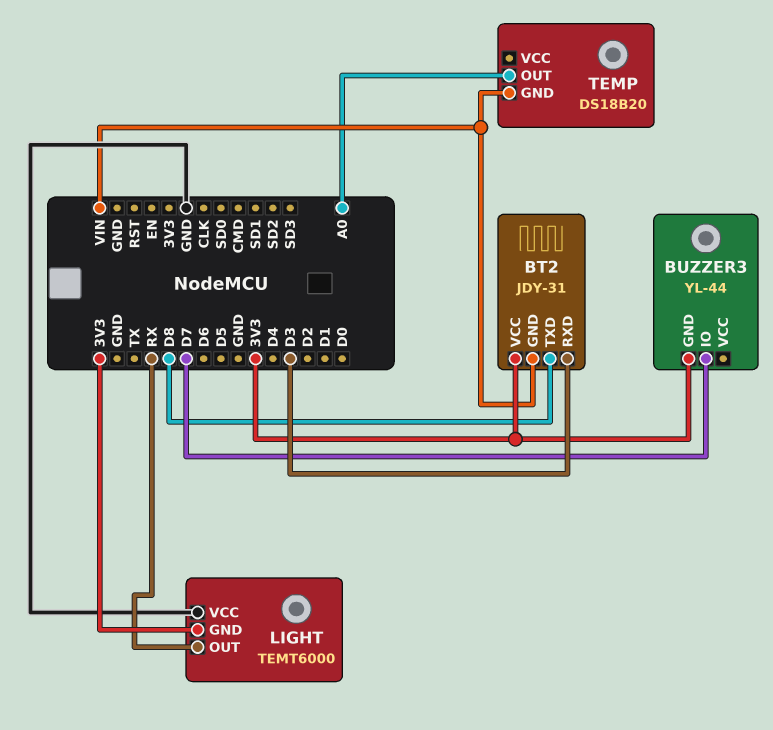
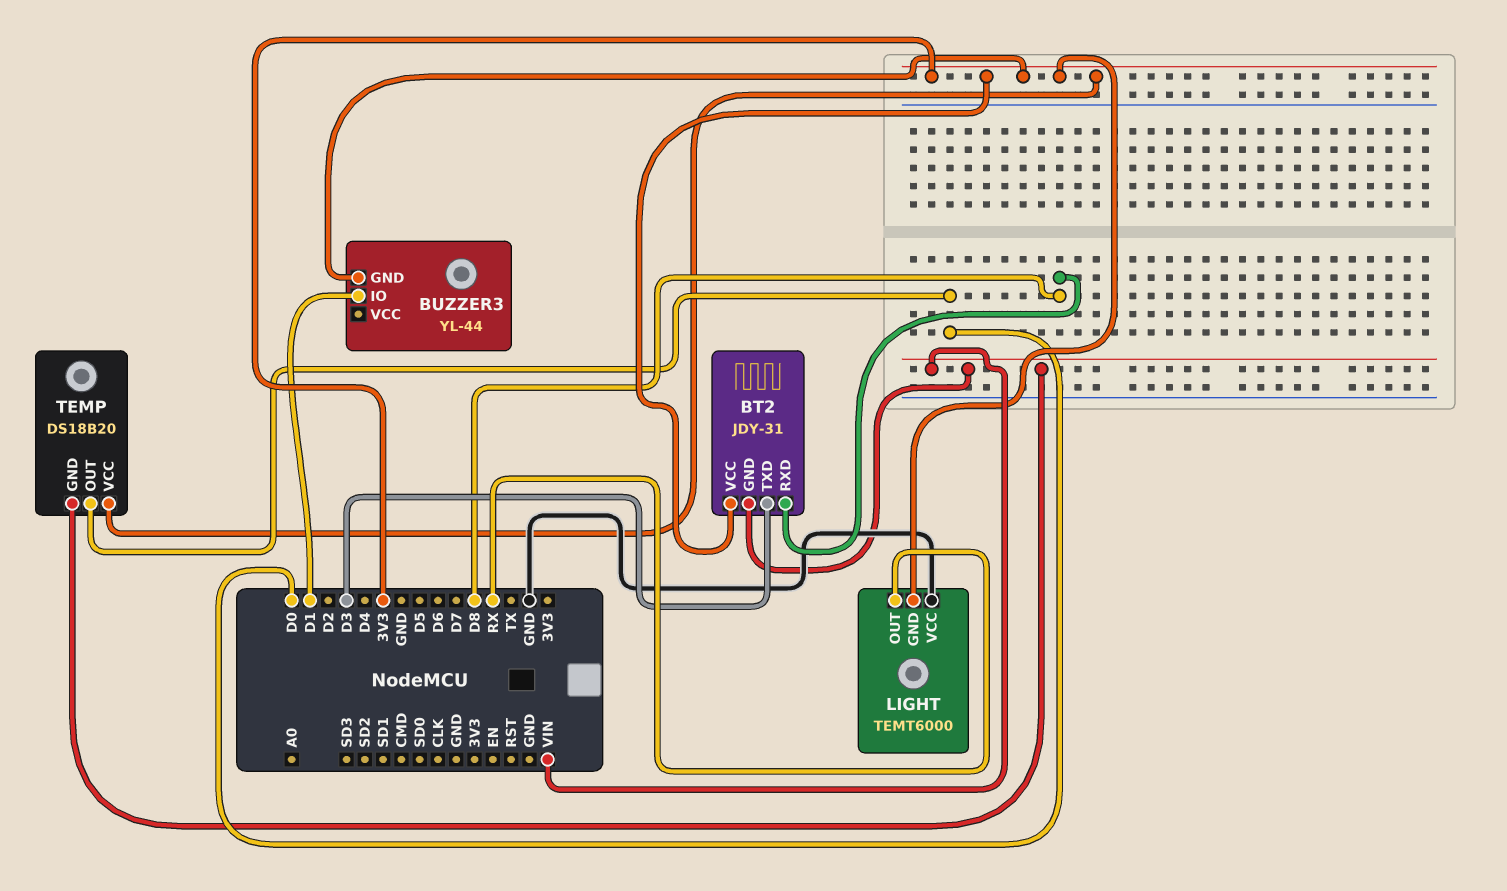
BT2 pin RXD: D3 -> D8
BT2 pin TXD: D8 -> D3
BUZZER3 pin IO: D7 -> D1
TEMP pin OUT: A0 -> D0
TEMP pin VCC: none -> 3V3

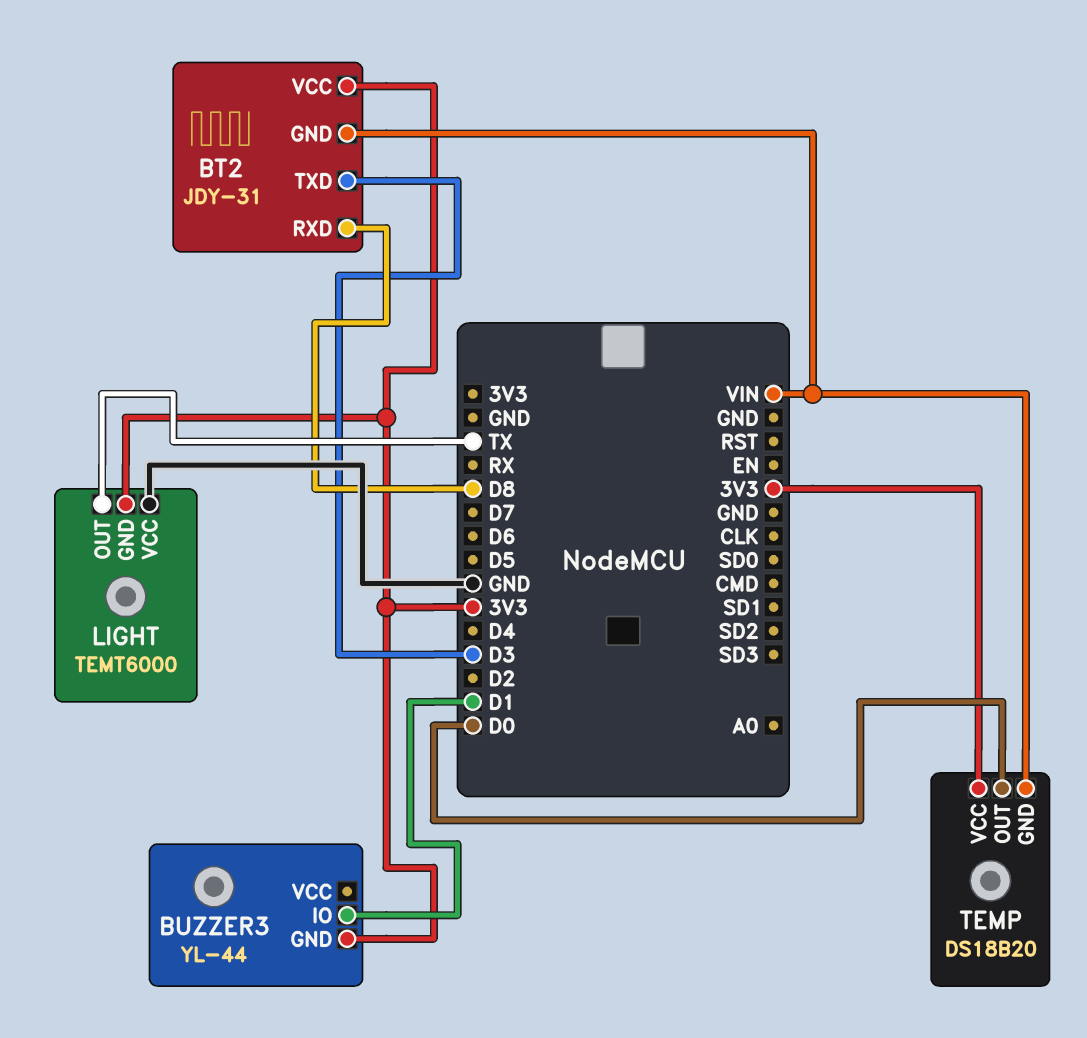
LIGHT pin OUT: RX -> TX

